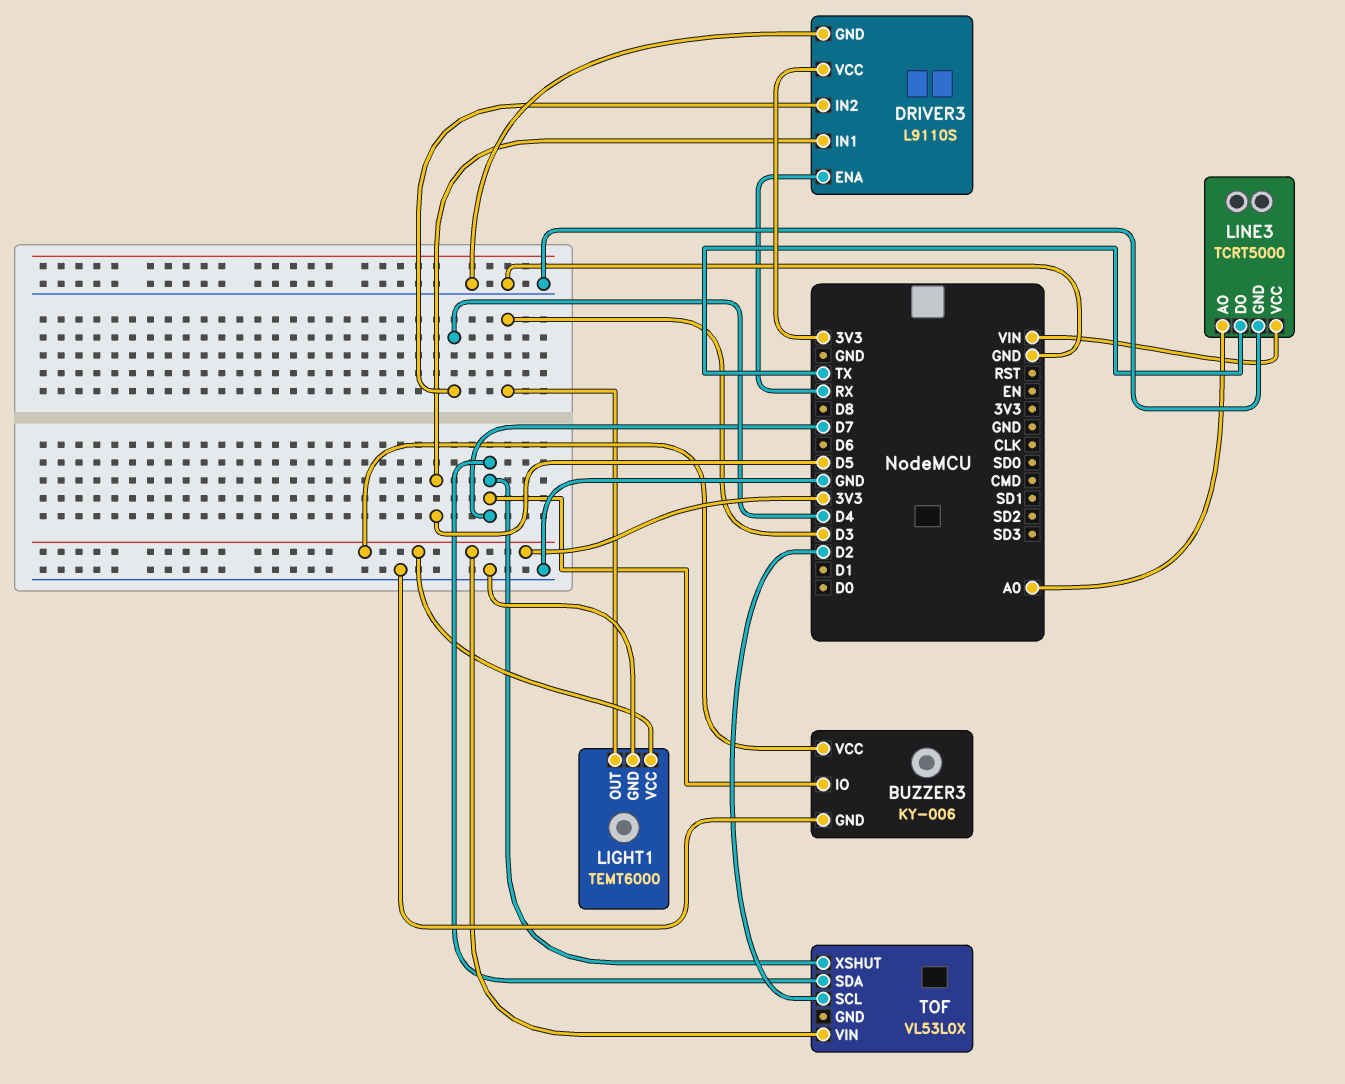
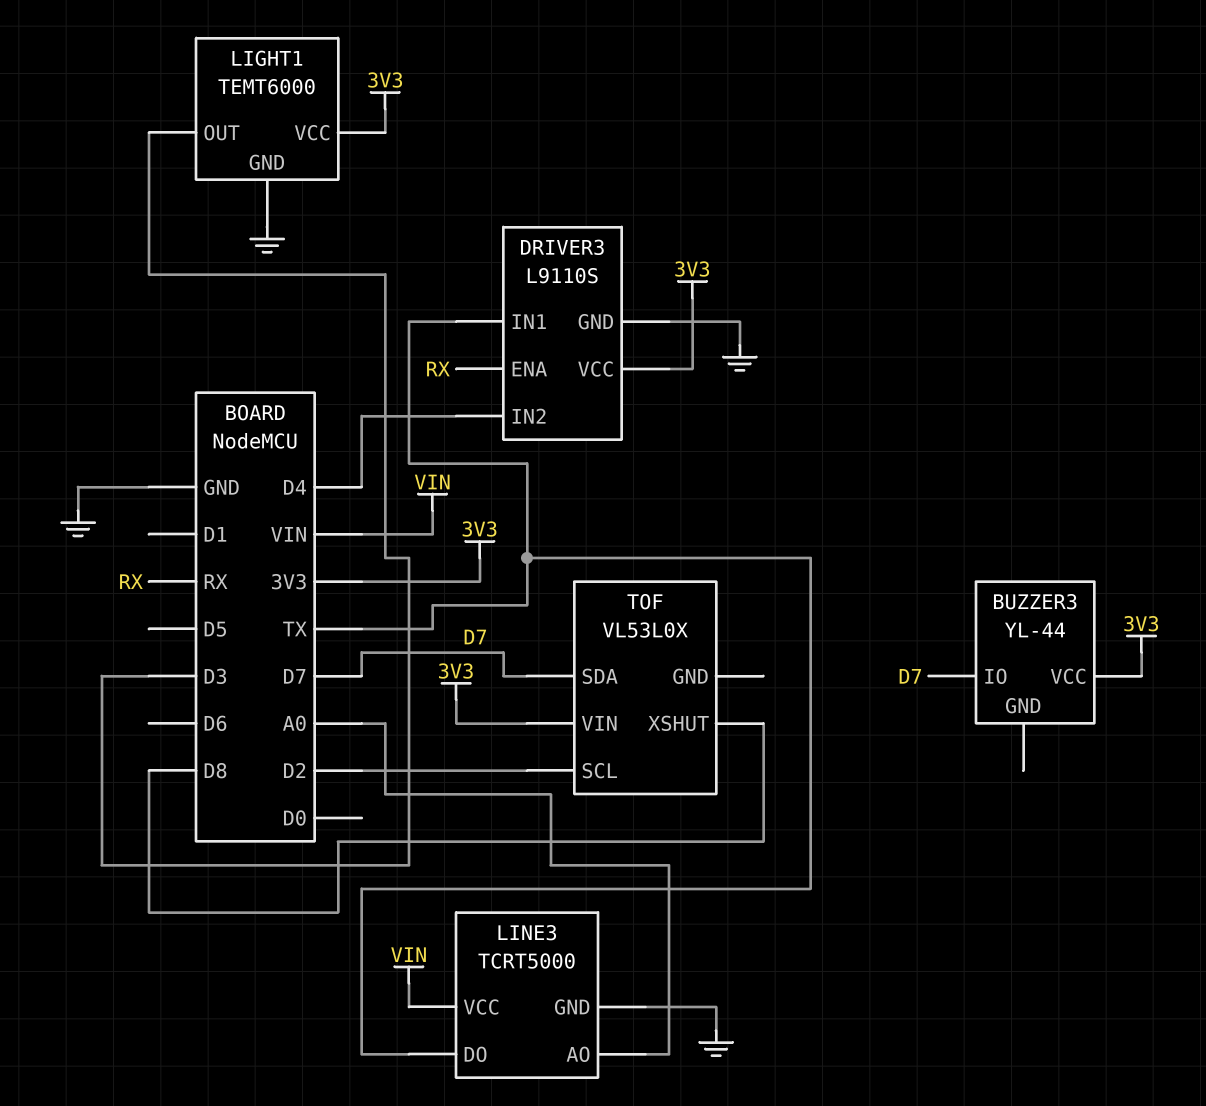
BUZZER3: KY-006 -> YL-44
BUZZER3 pin GND: GND -> none
DRIVER3 pin IN1: D5 -> TX
TOF pin XSHUT: D7 -> D8

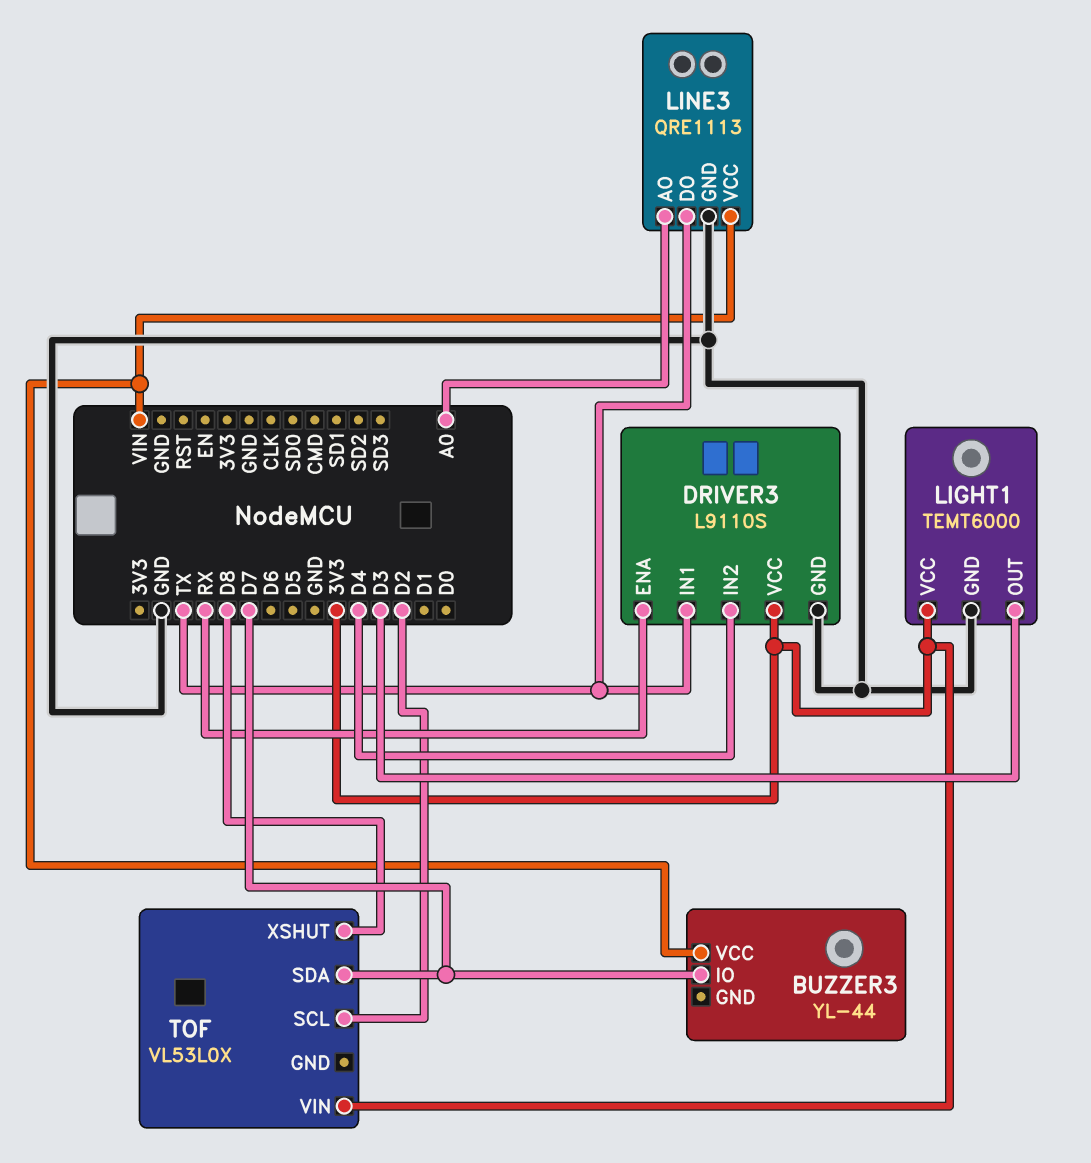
BUZZER3 pin VCC: 3V3 -> VIN
LINE3: TCRT5000 -> QRE1113

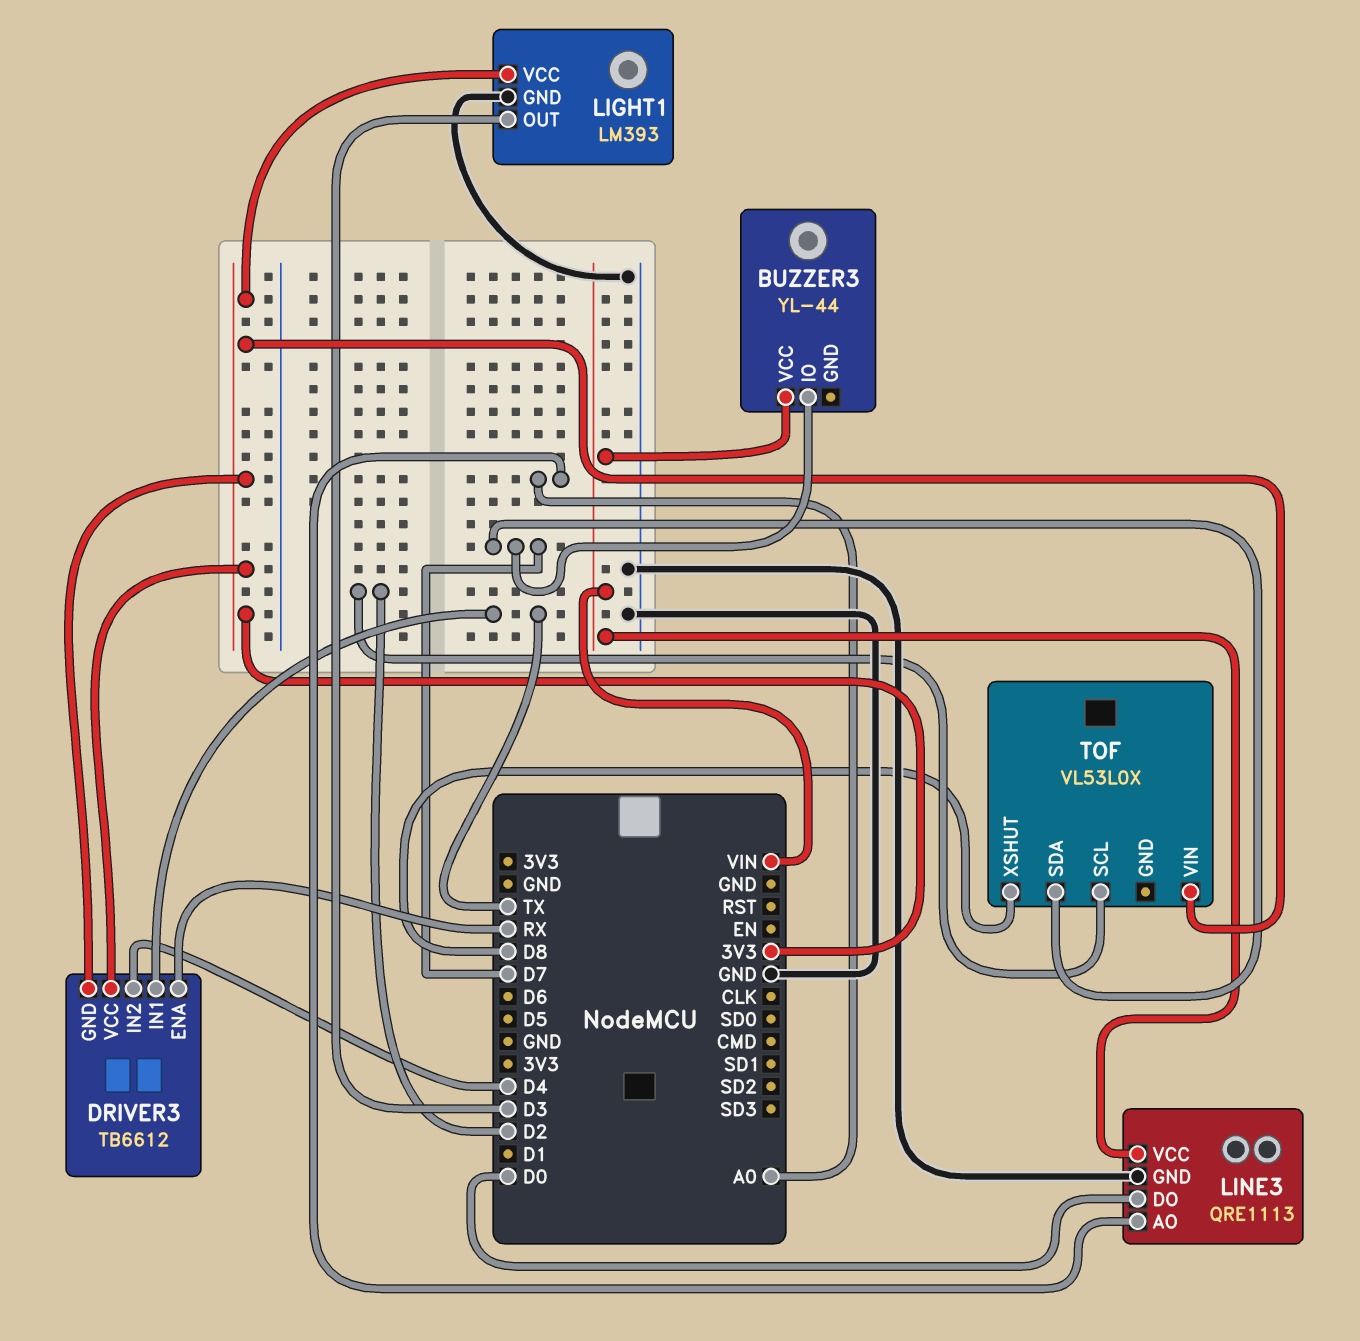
DRIVER3: L9110S -> TB6612
DRIVER3 pin GND: GND -> 3V3
LIGHT1: TEMT6000 -> LM393
LINE3 pin DO: TX -> D0

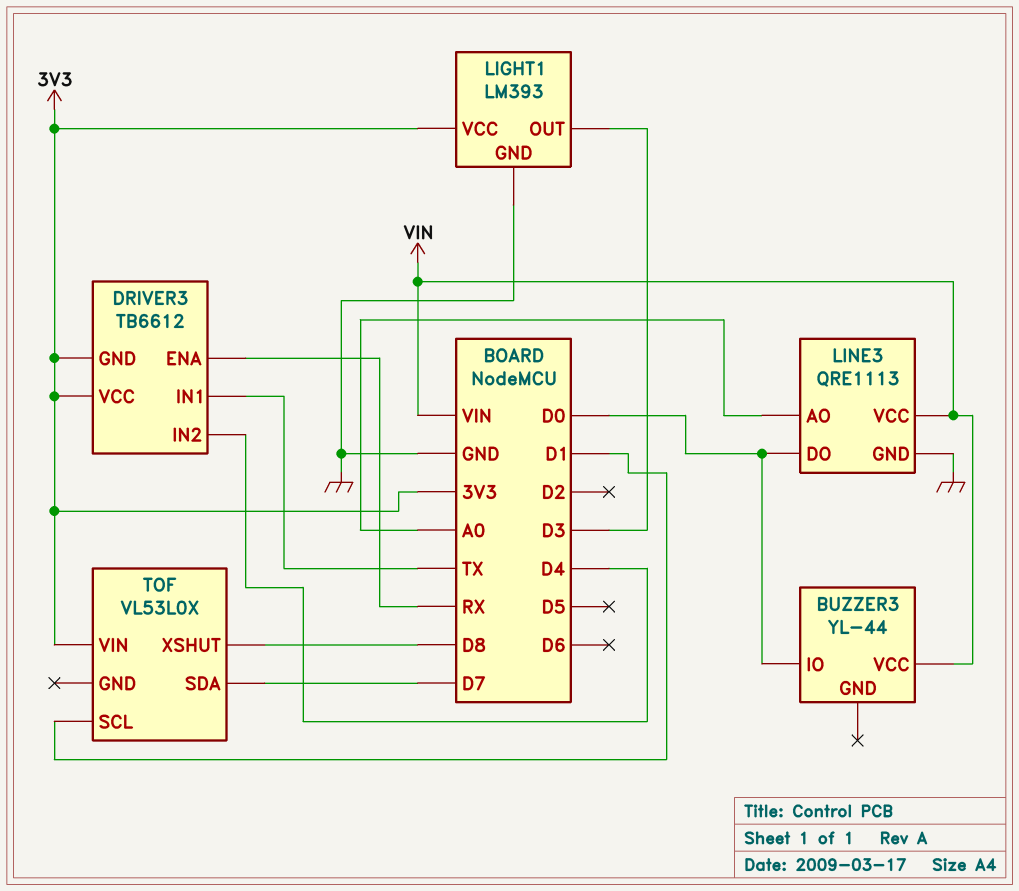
BUZZER3 pin IO: D7 -> D0
TOF pin SCL: D2 -> D1

